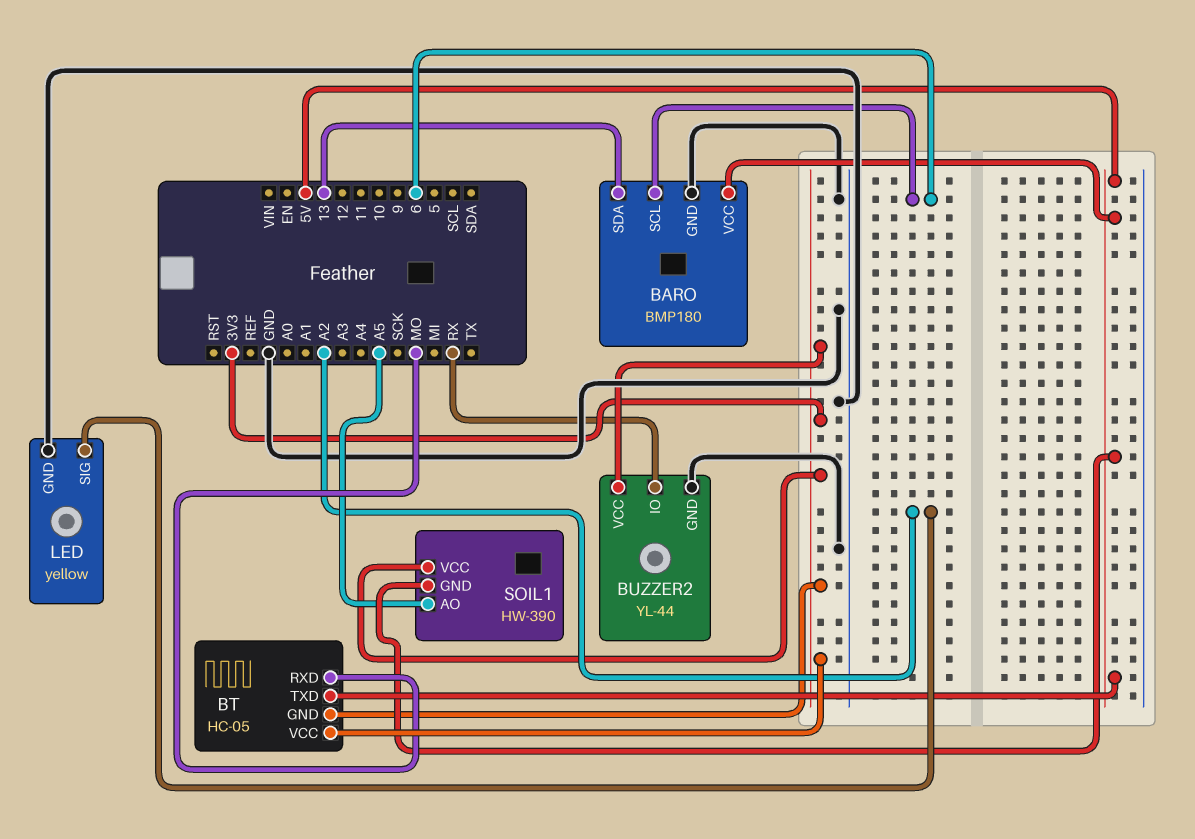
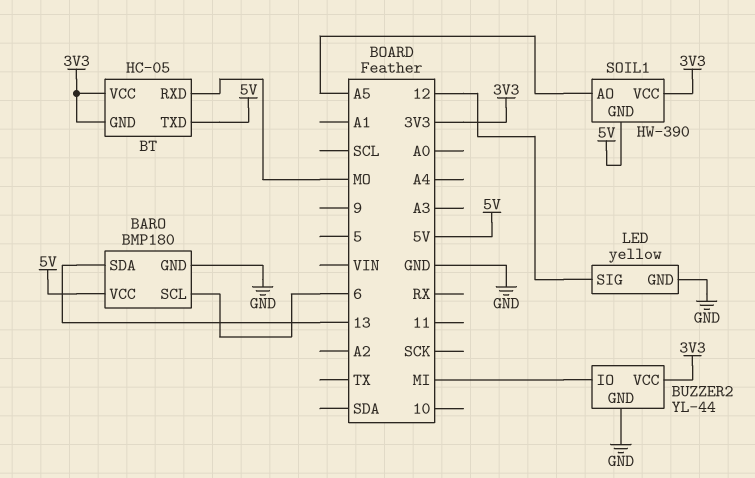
BUZZER2 pin IO: RX -> MI
LED pin SIG: A2 -> 12

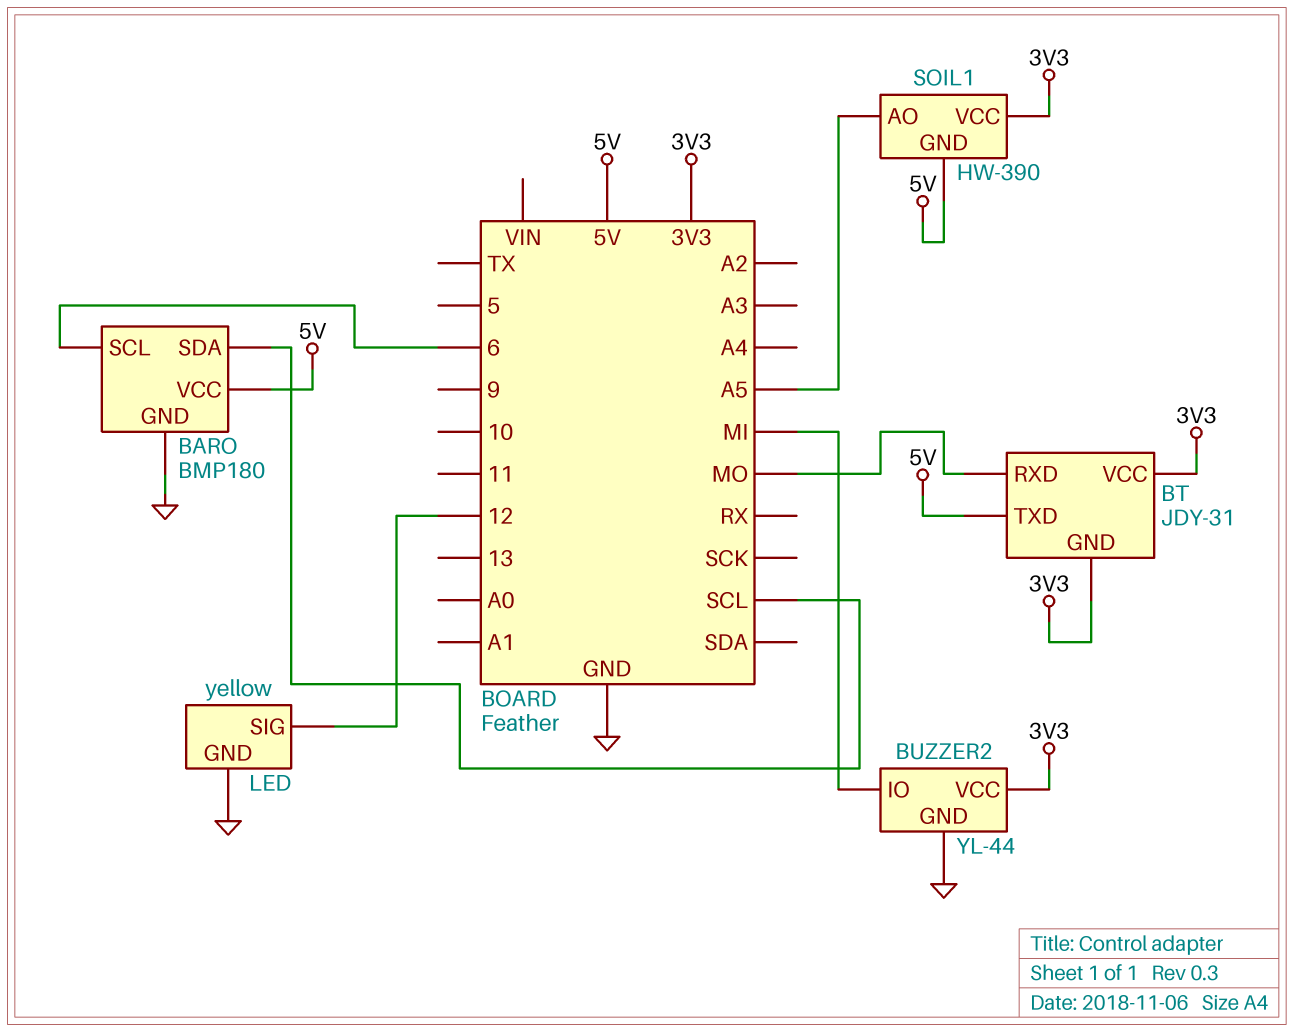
BARO pin SDA: 13 -> SCL
BT: HC-05 -> JDY-31

